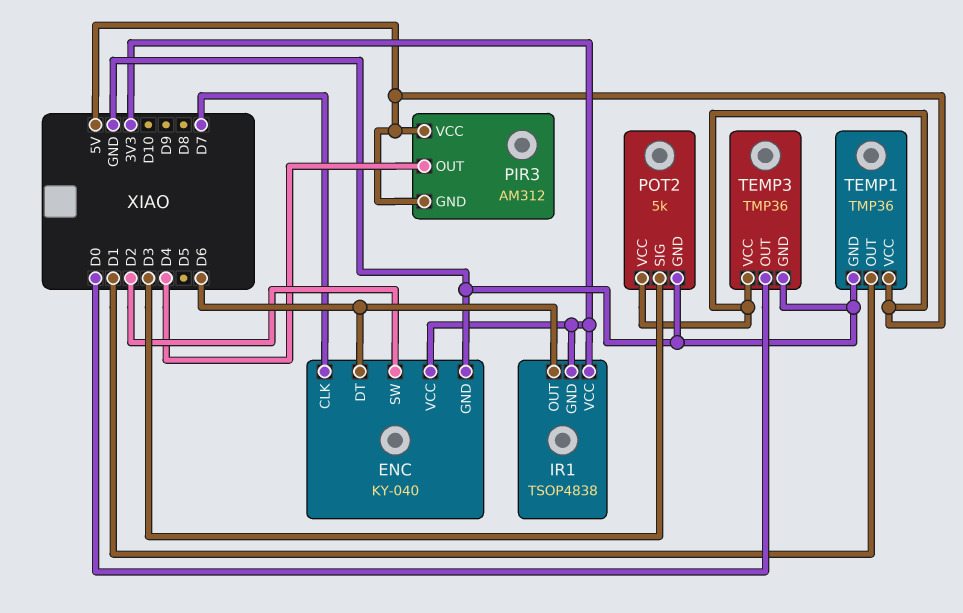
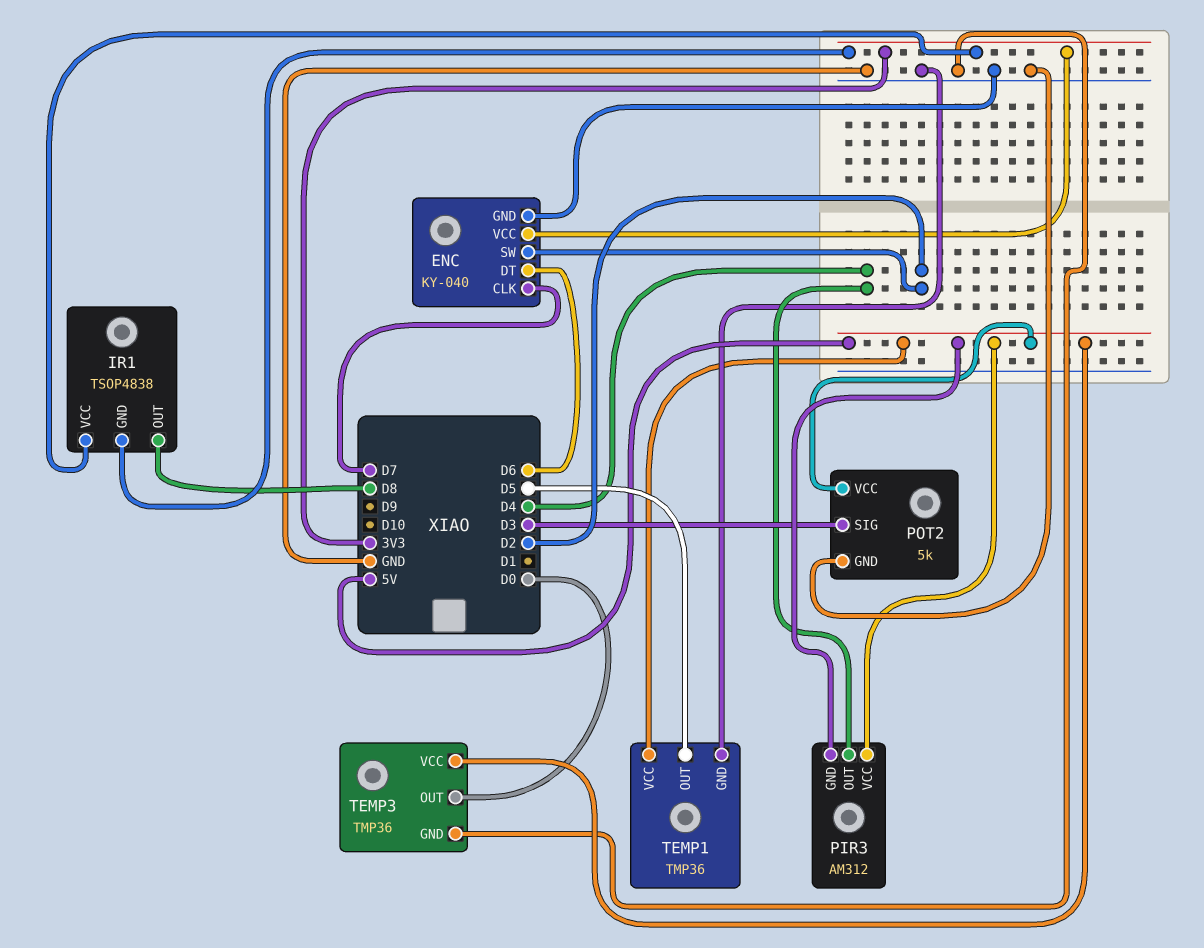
IR1 pin OUT: D6 -> D8
TEMP1 pin OUT: D1 -> D5

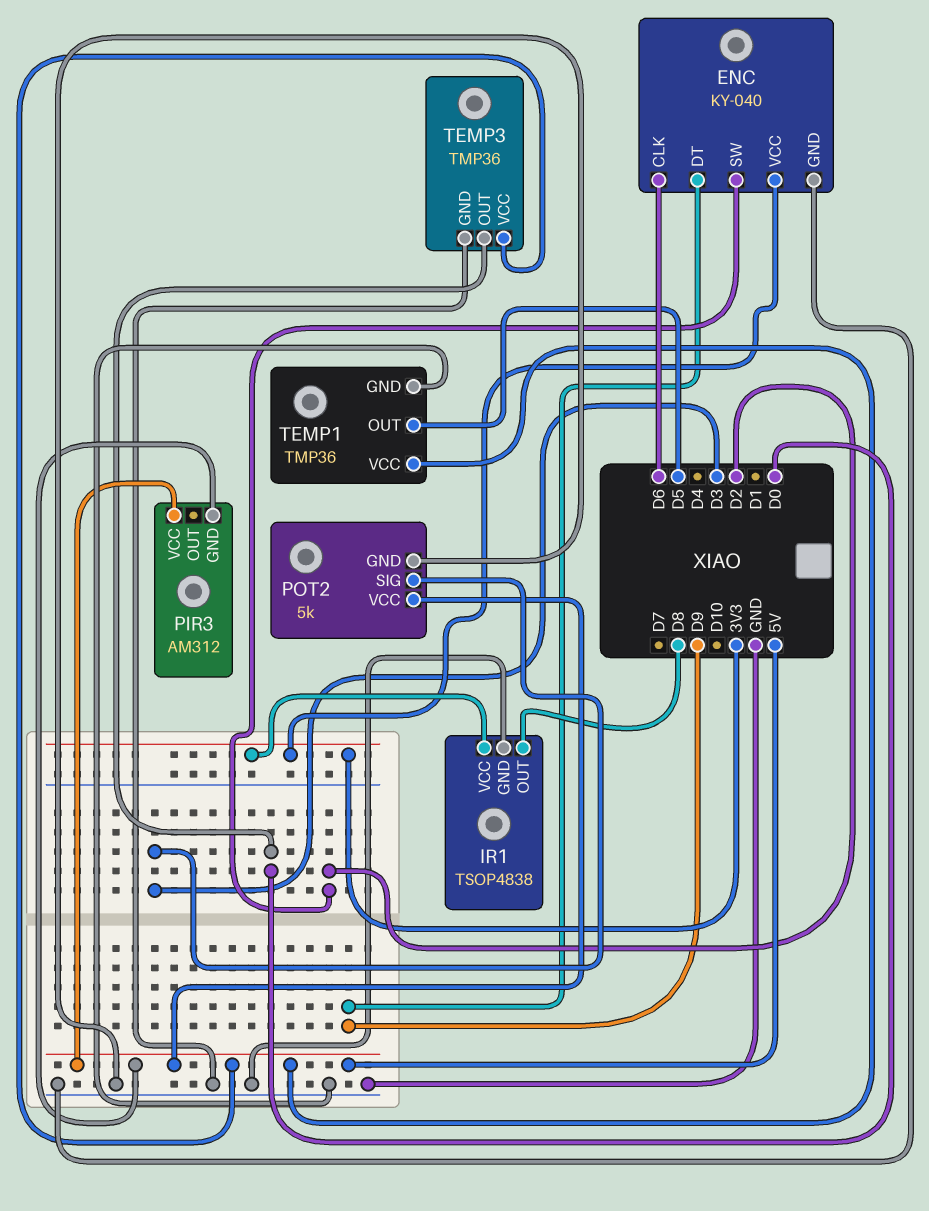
ENC pin CLK: D7 -> D6
ENC pin DT: D6 -> D9
IR1 pin GND: 3V3 -> GND
PIR3 pin OUT: D4 -> none

